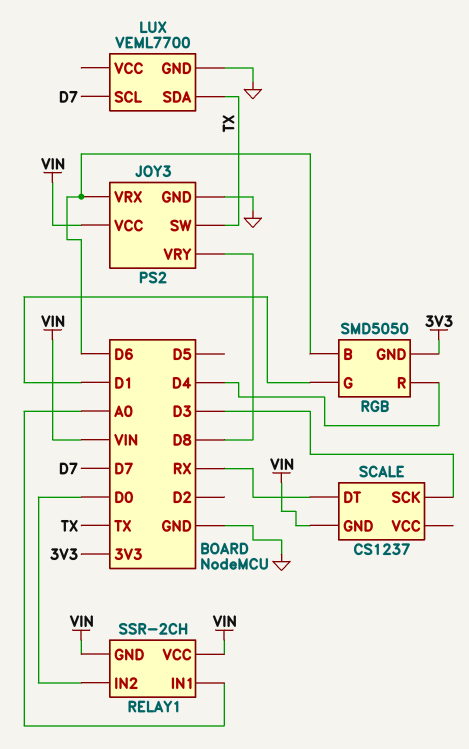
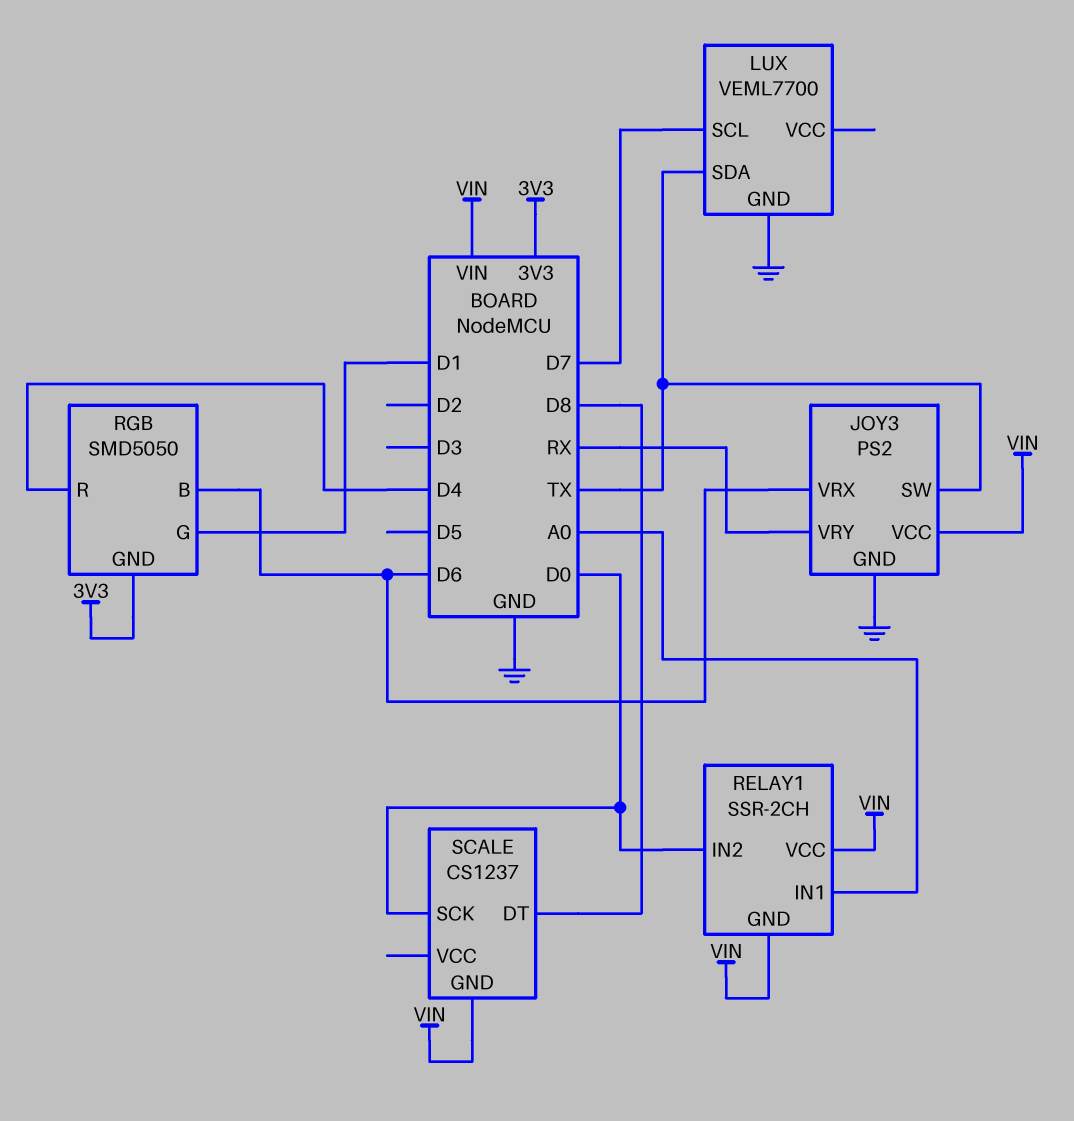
JOY3 pin VRY: D8 -> RX
SCALE pin DT: RX -> D8
SCALE pin SCK: D3 -> D0

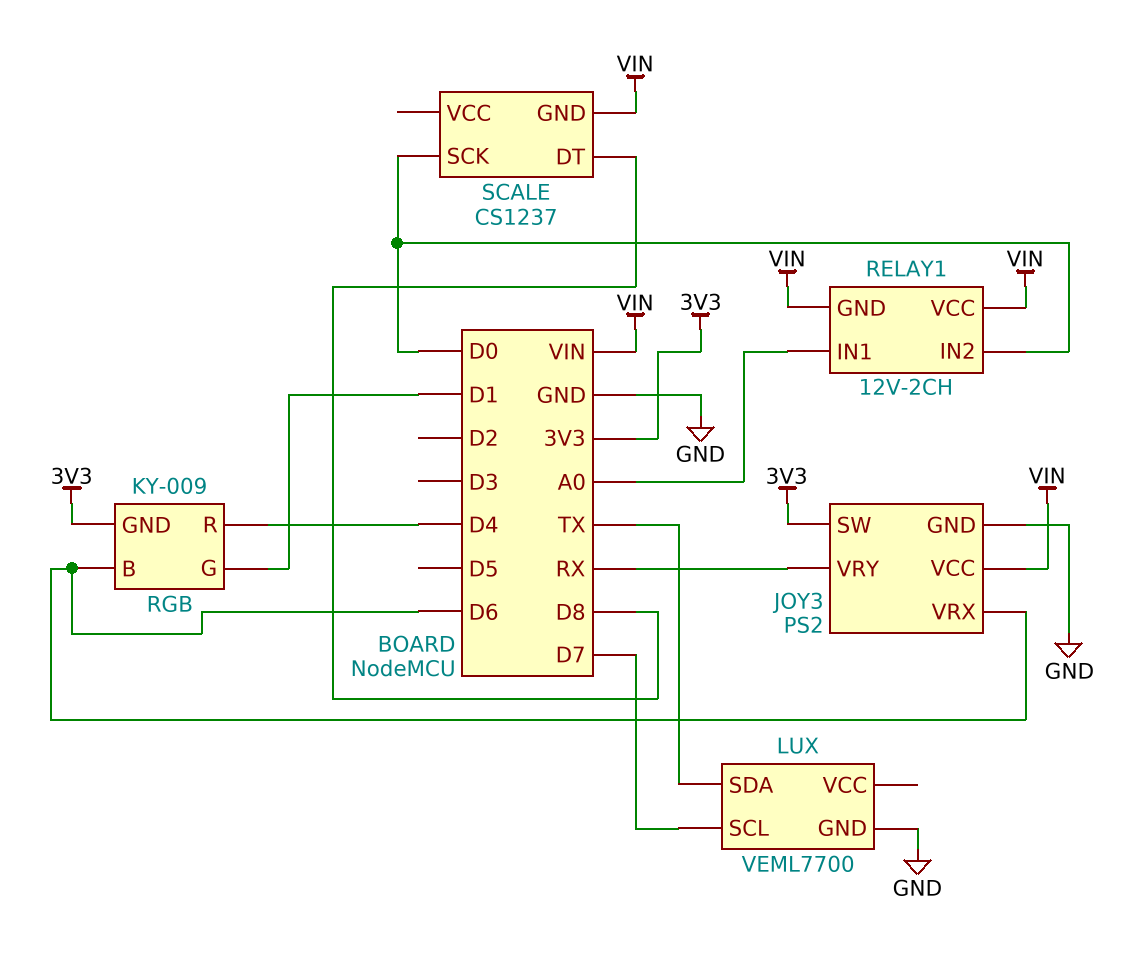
JOY3 pin SW: TX -> 3V3
RELAY1: SSR-2CH -> 12V-2CH
RGB: SMD5050 -> KY-009

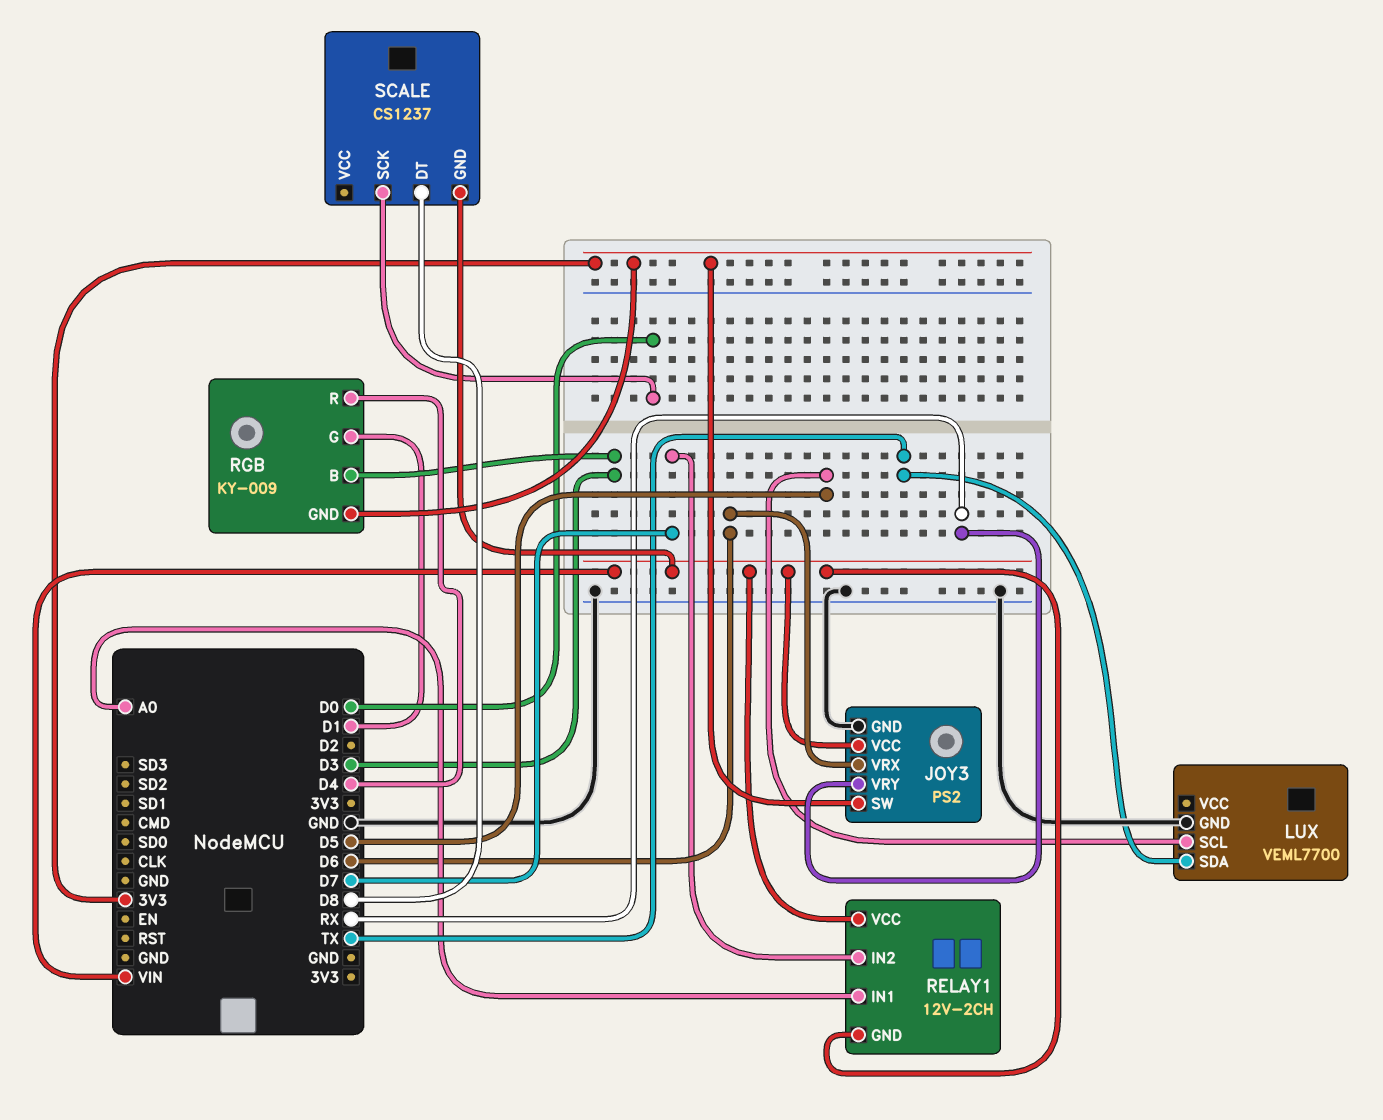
LUX pin SCL: D7 -> D5
RELAY1 pin IN2: D0 -> D7
RGB pin B: D6 -> D3

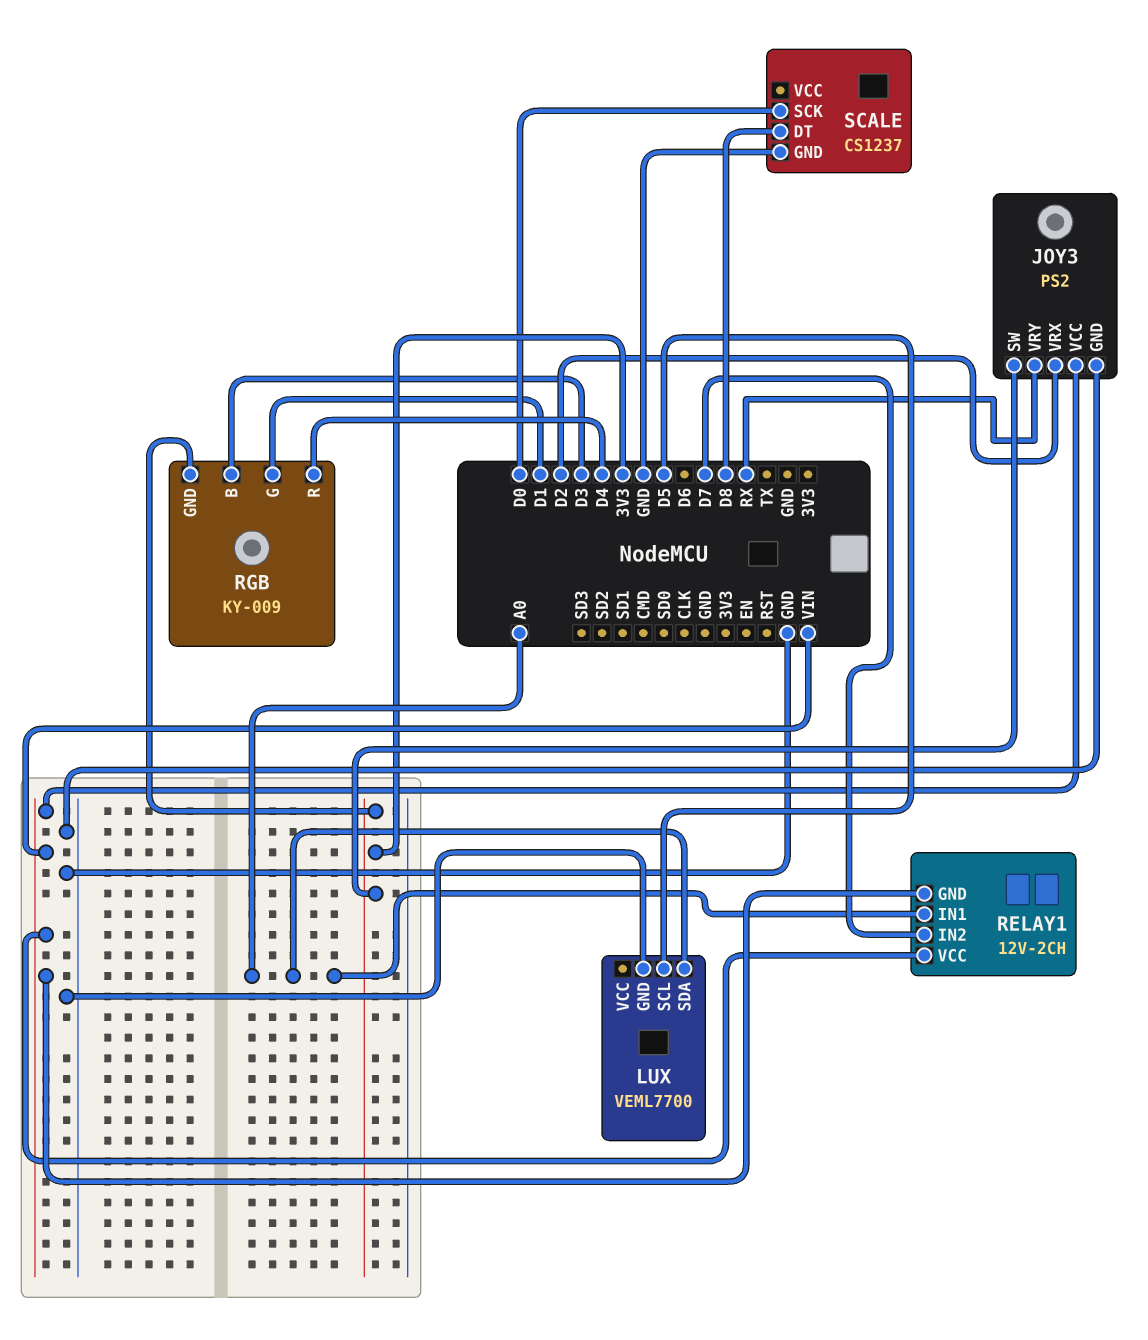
JOY3 pin VRX: D6 -> D2
LUX pin SDA: TX -> A0
SCALE pin GND: VIN -> GND

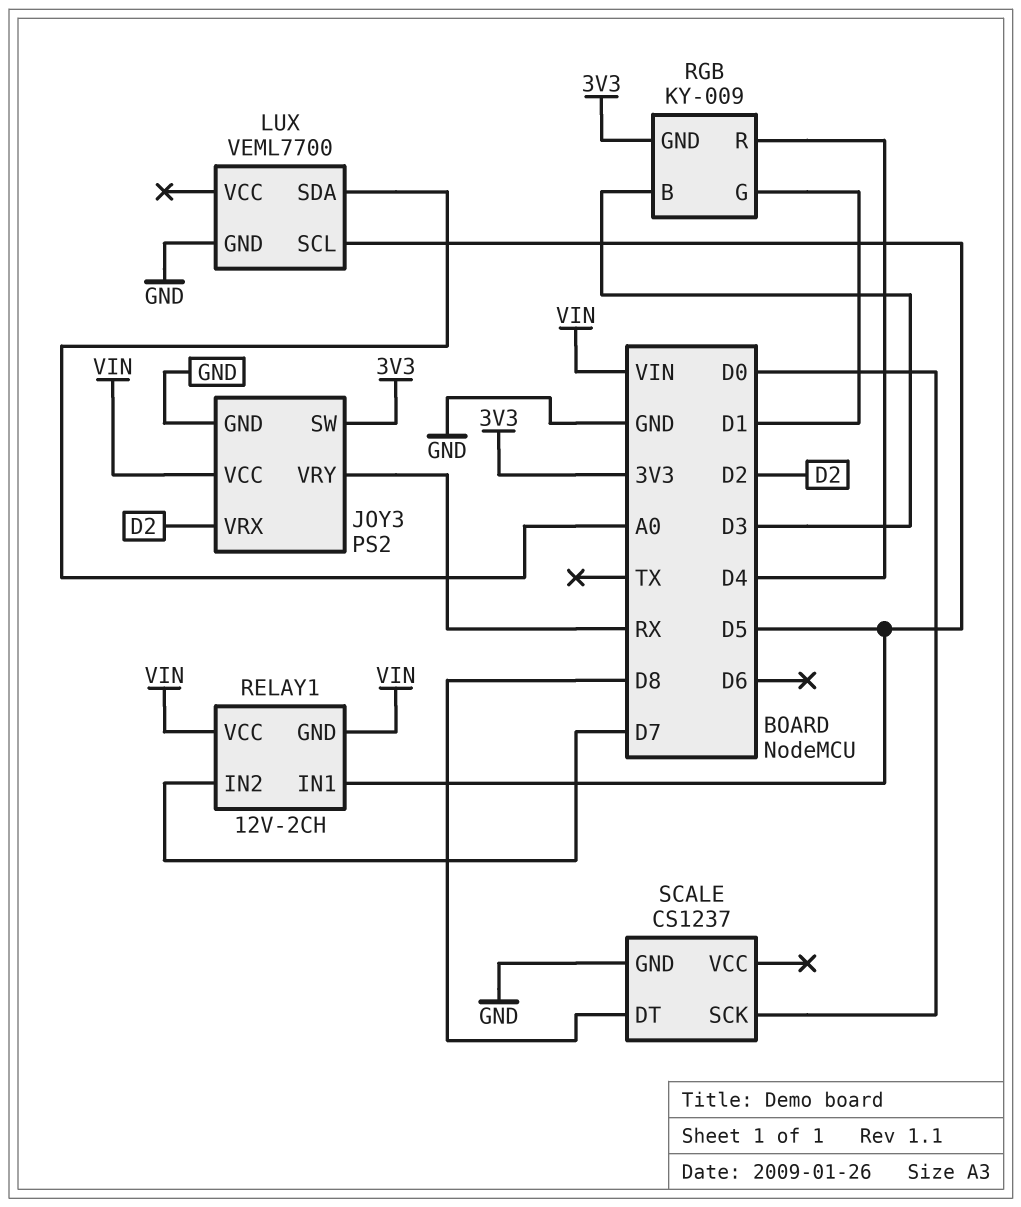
RELAY1 pin IN1: A0 -> D5

